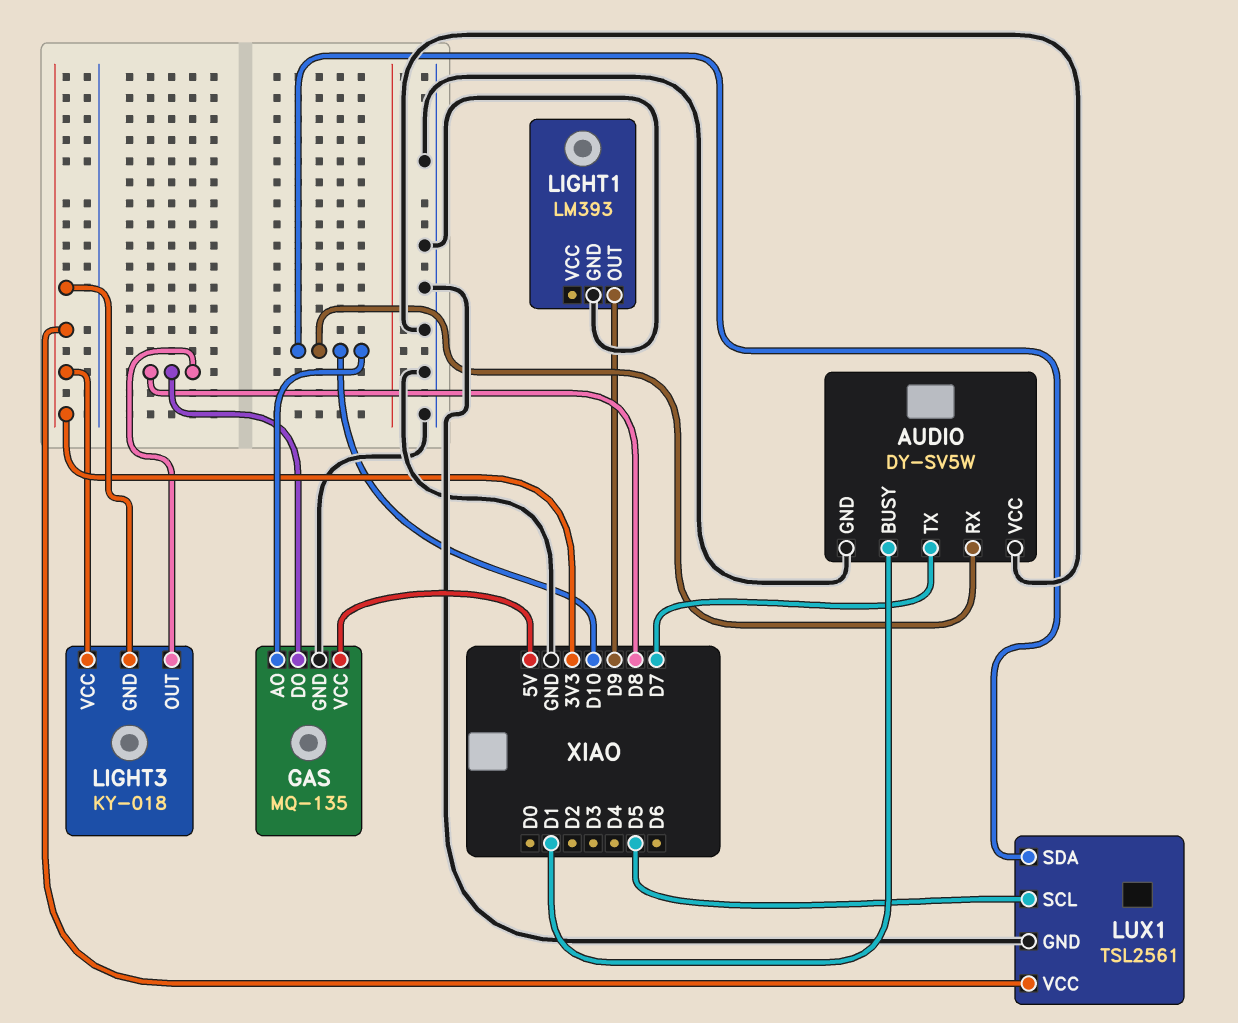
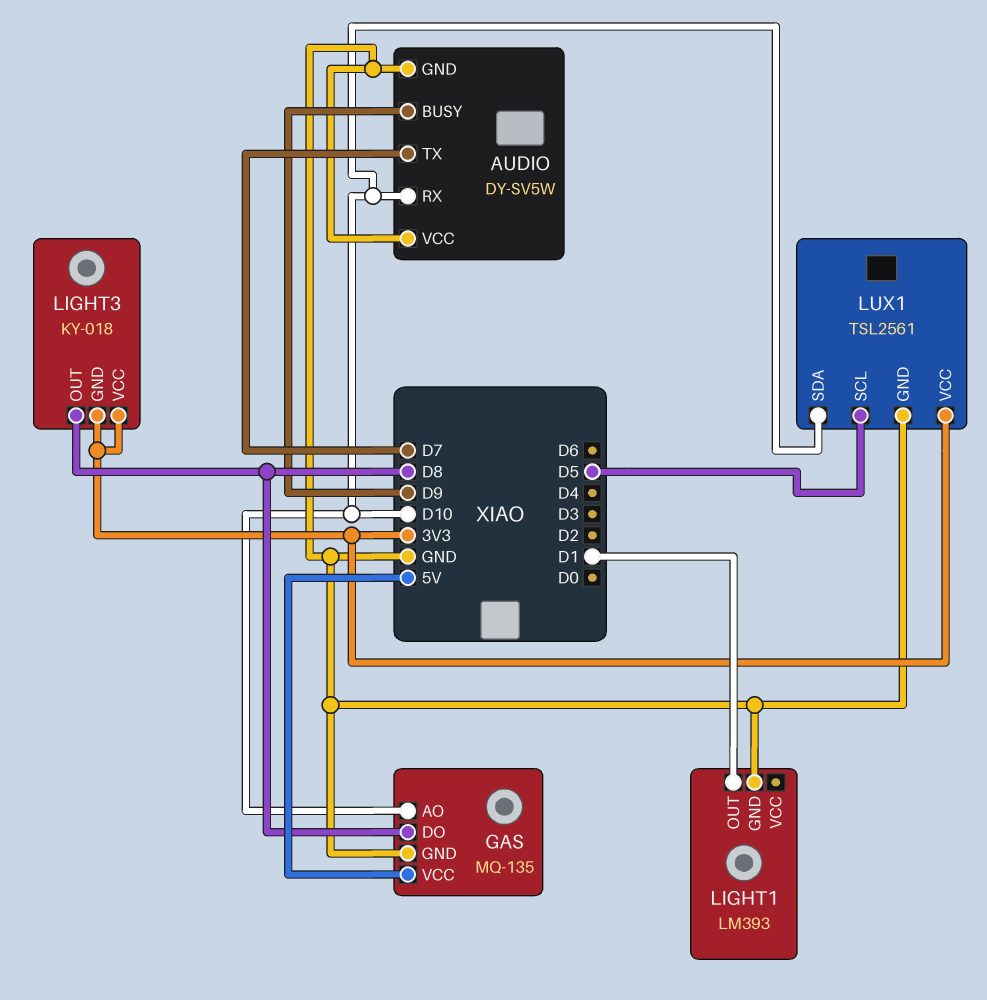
AUDIO pin BUSY: D1 -> D9
LIGHT1 pin OUT: D9 -> D1

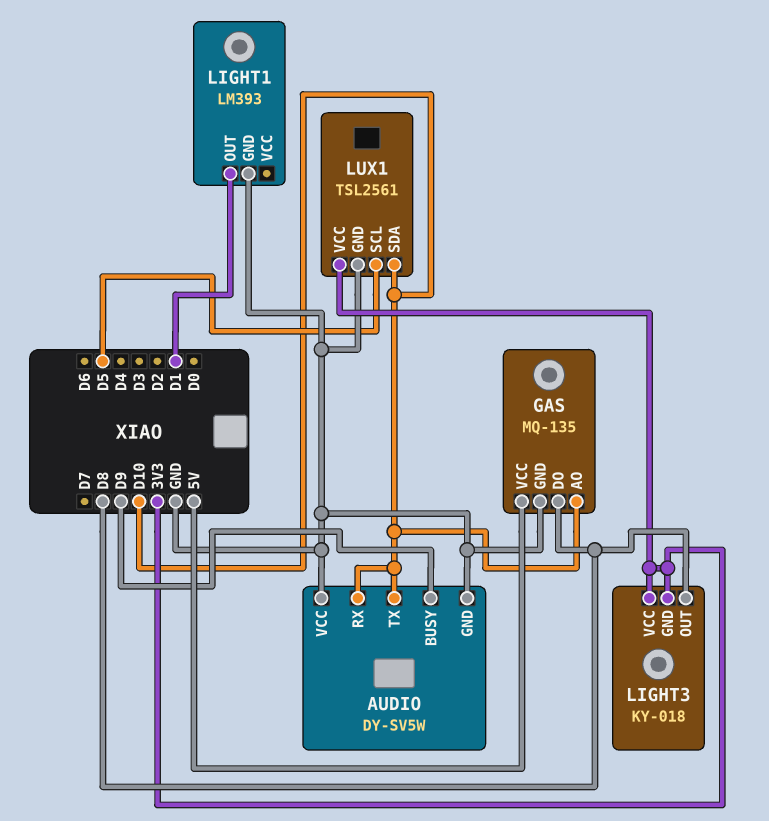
AUDIO pin TX: D7 -> D10

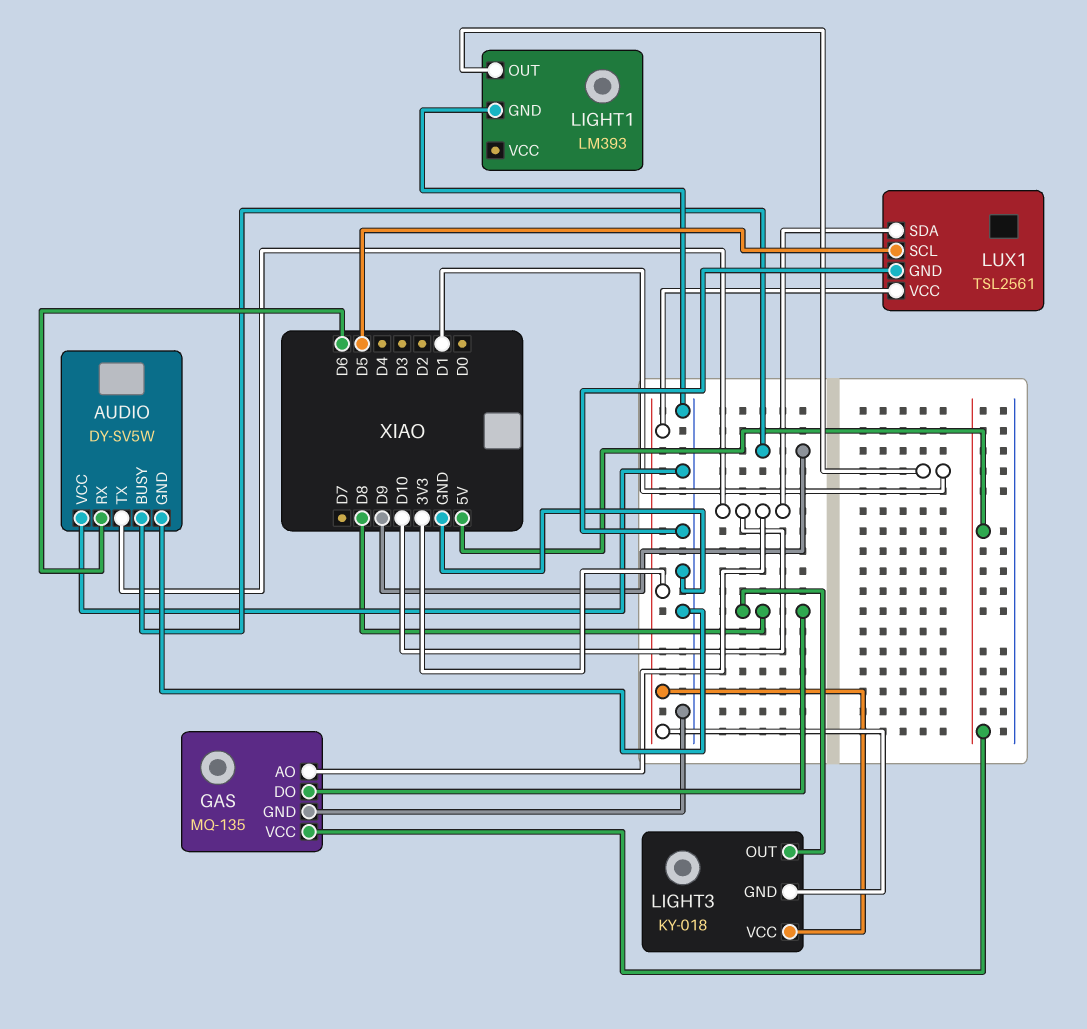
AUDIO pin RX: D10 -> D6

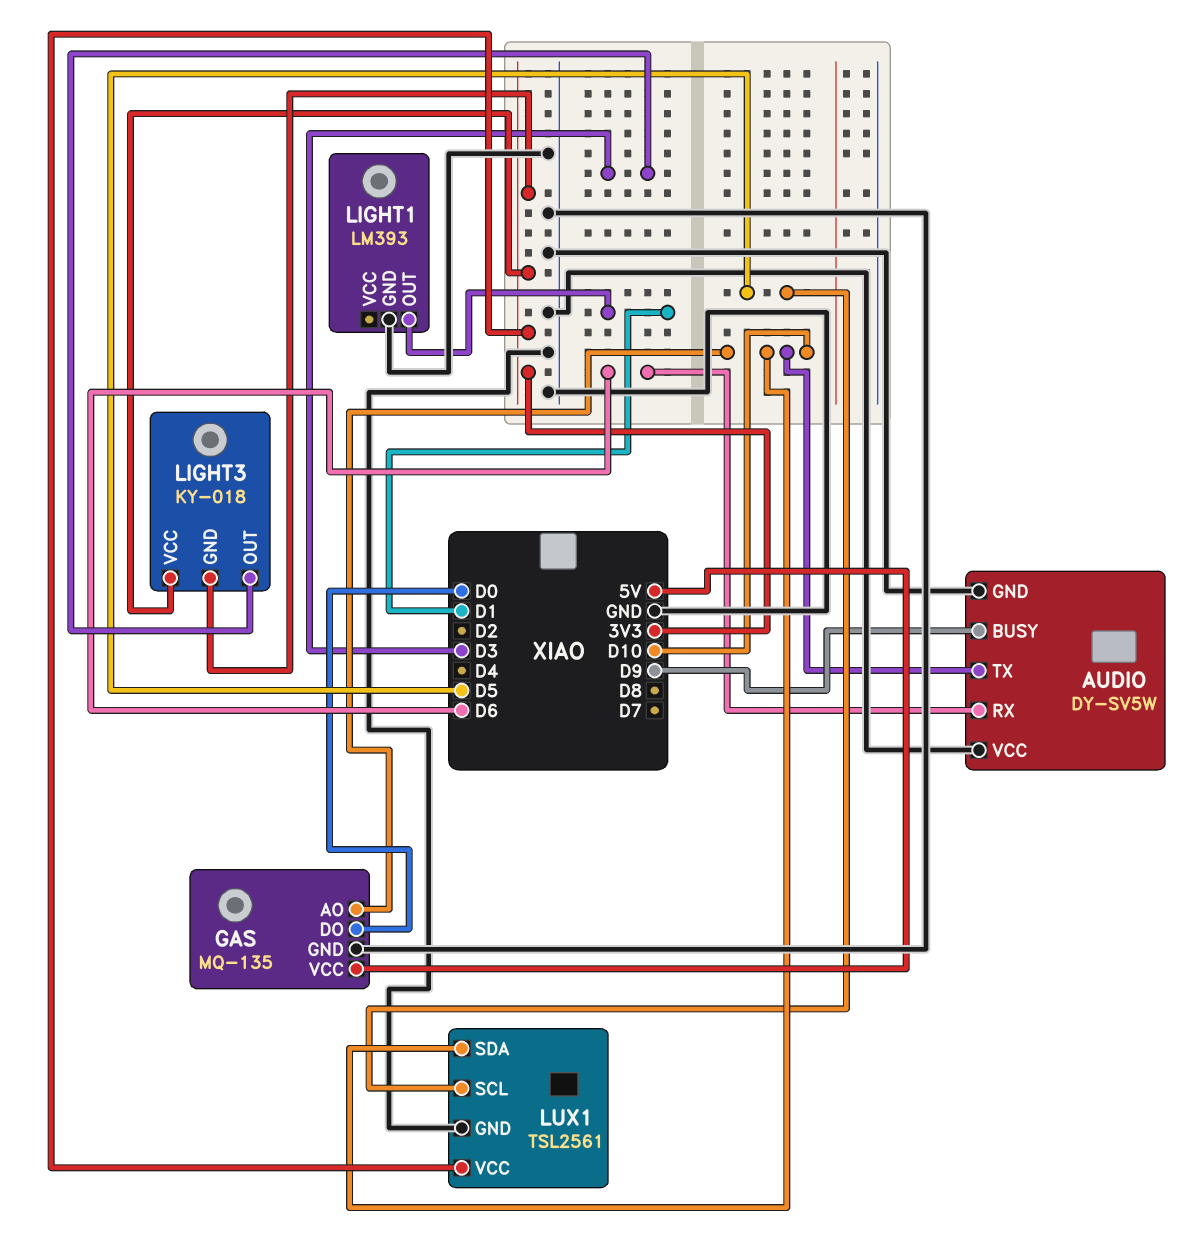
GAS pin DO: D8 -> D0
LIGHT3 pin OUT: D8 -> D3

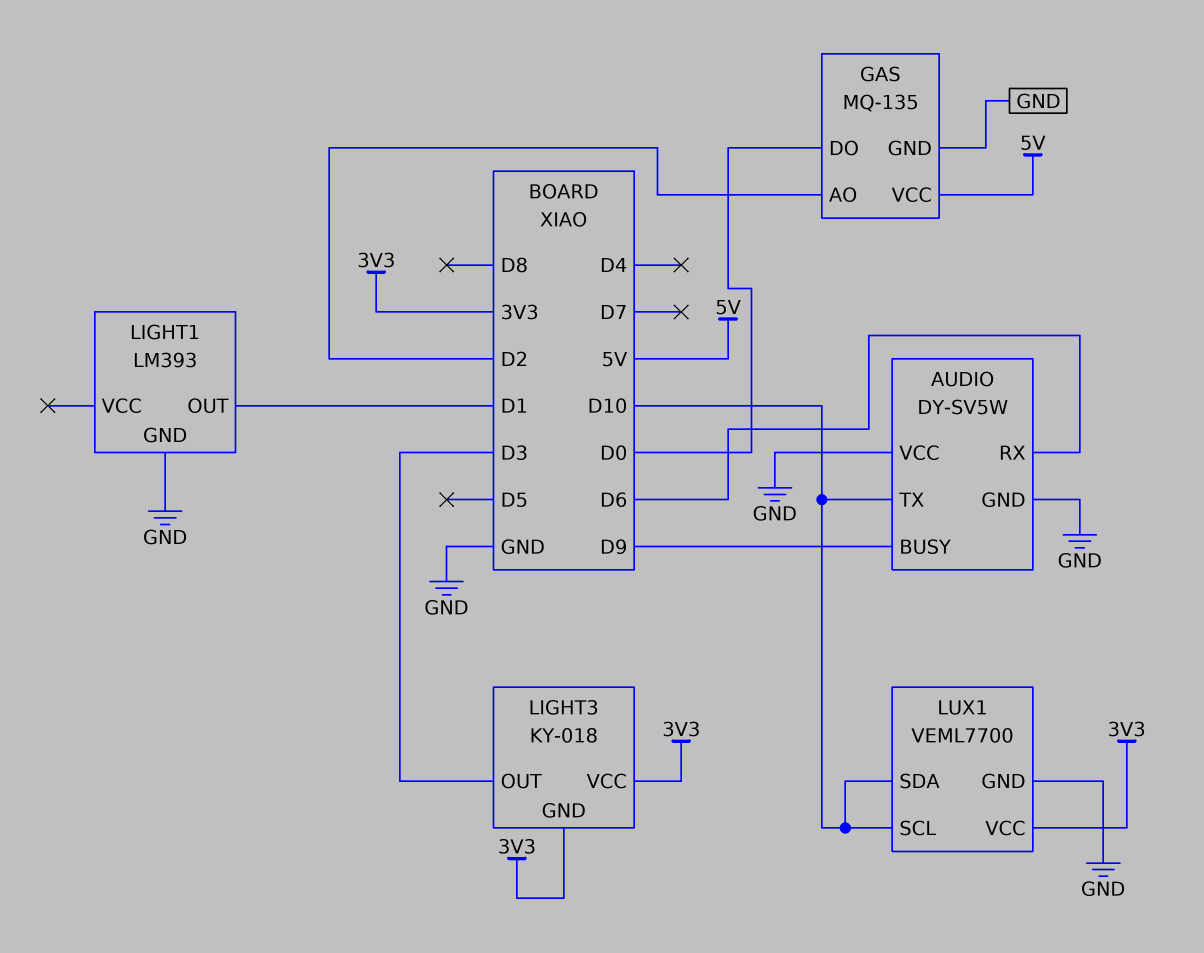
GAS pin AO: D10 -> D2
LUX1: TSL2561 -> VEML7700
LUX1 pin SCL: D5 -> D10

